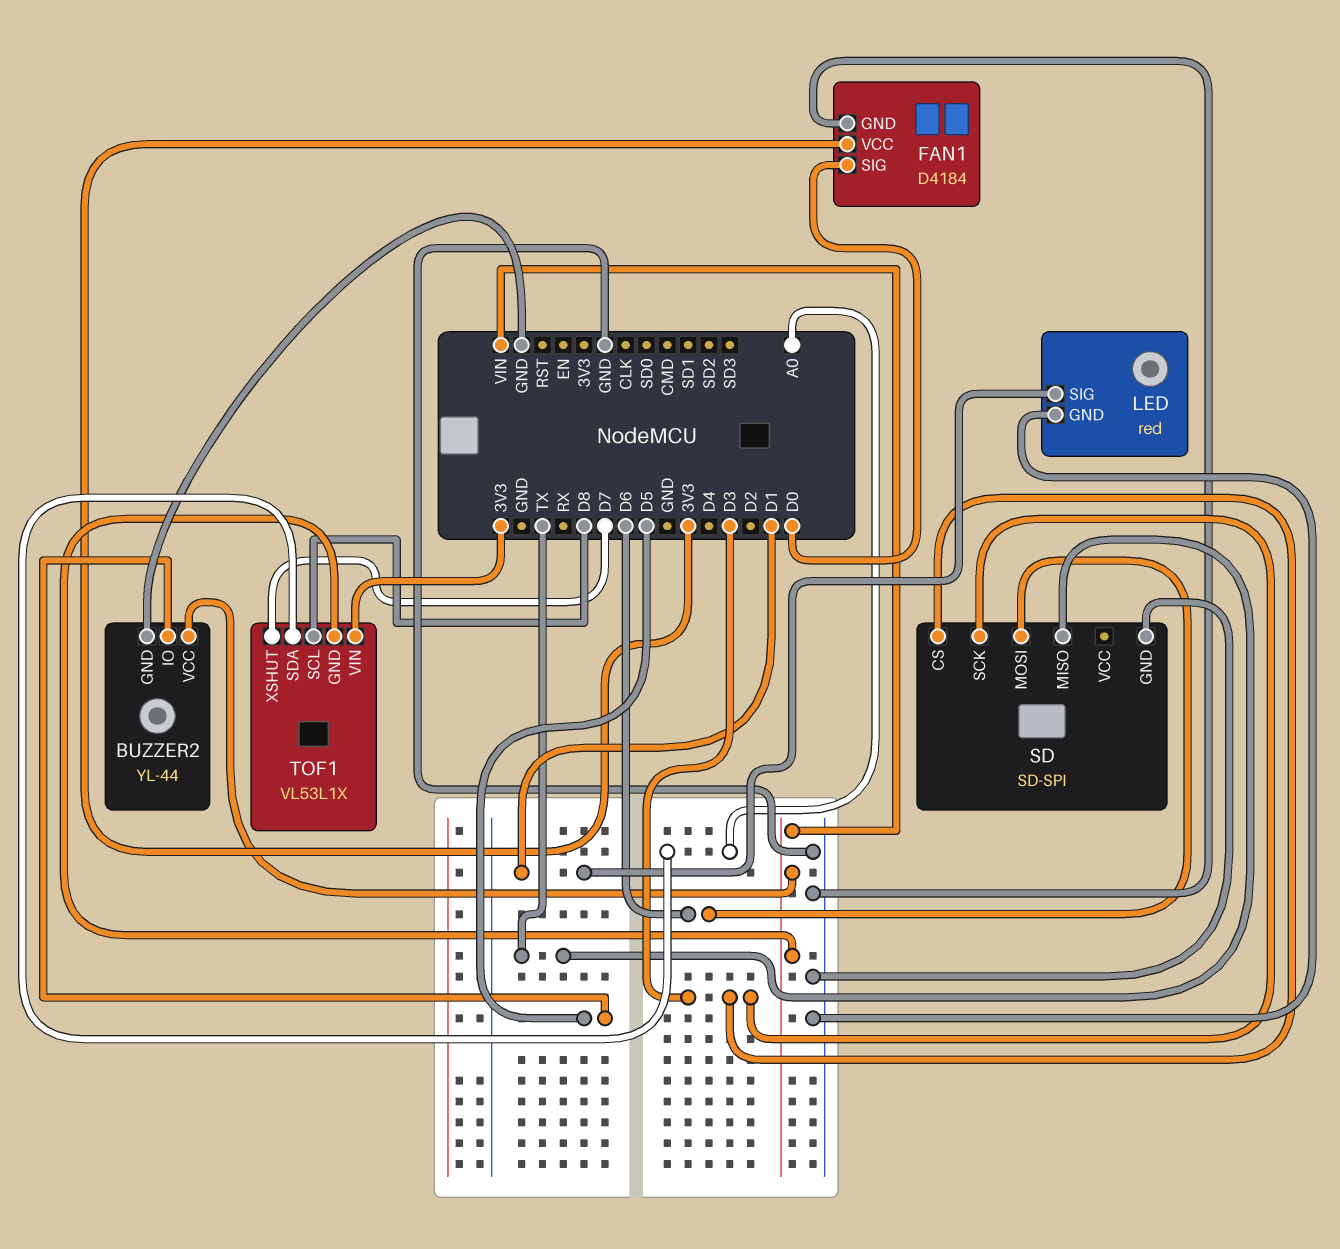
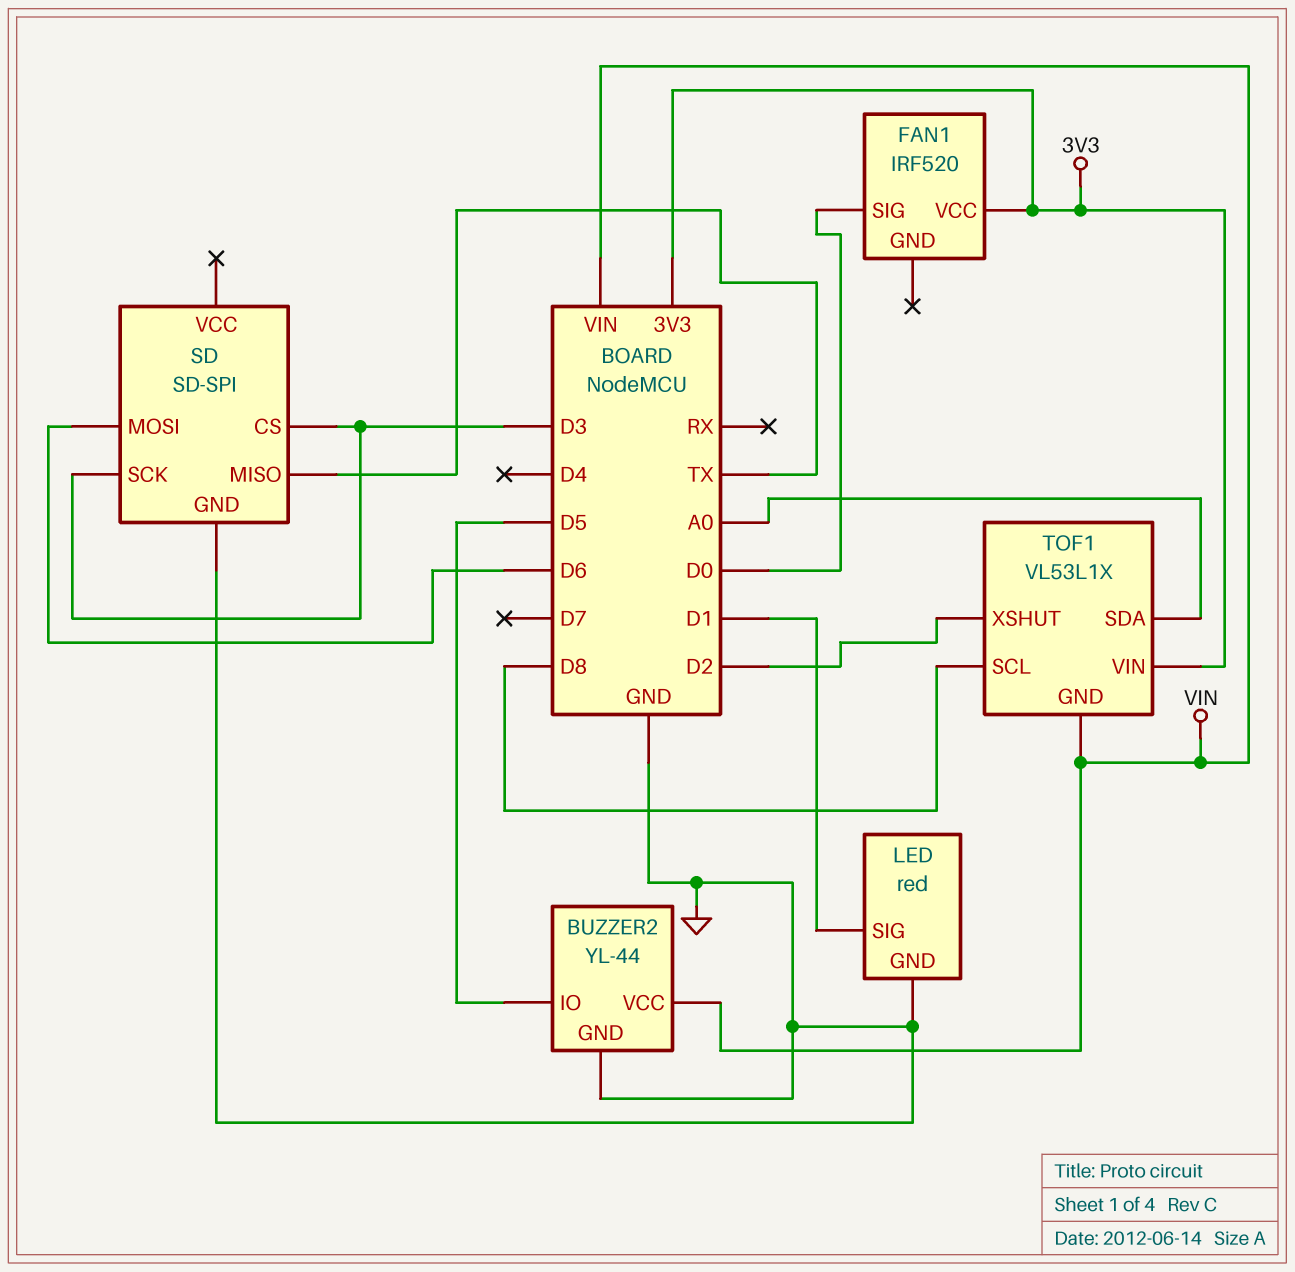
FAN1: D4184 -> IRF520
FAN1 pin GND: GND -> none
TOF1 pin XSHUT: D7 -> D2

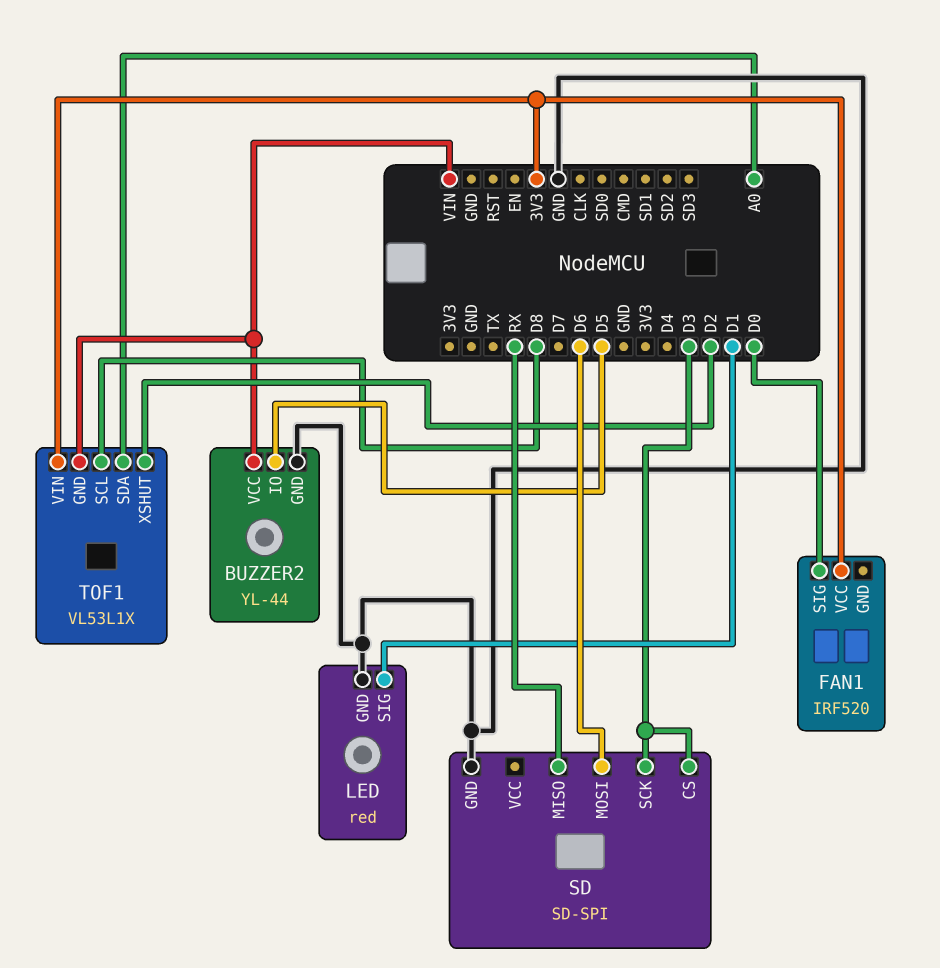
SD pin MISO: TX -> RX

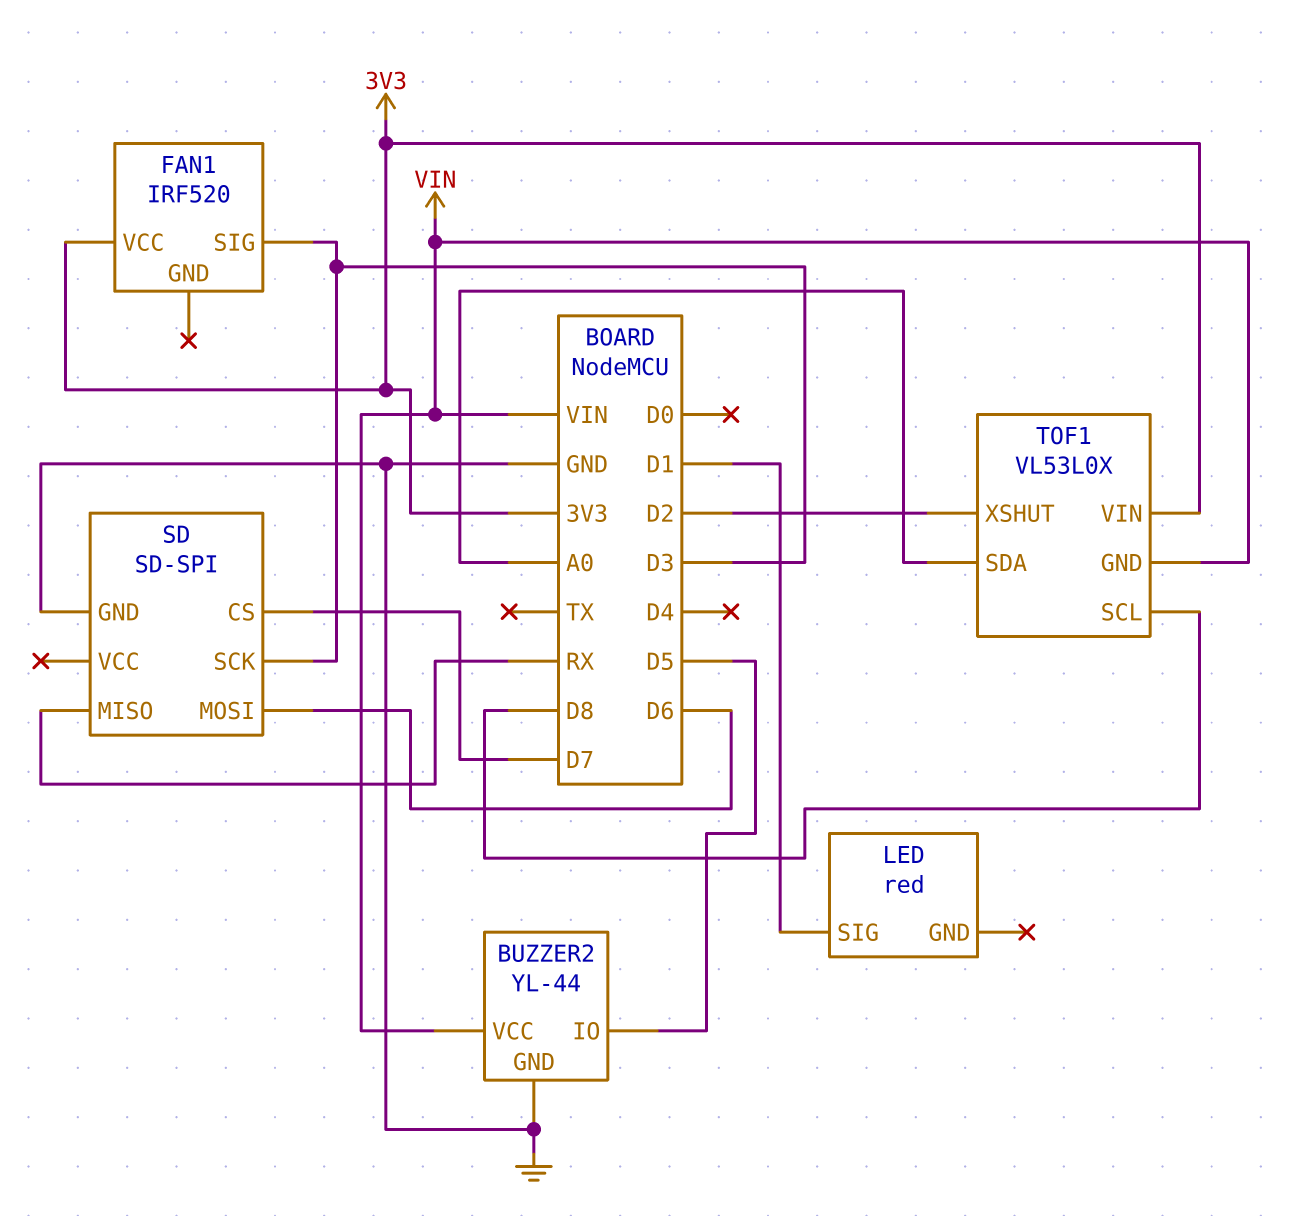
FAN1 pin SIG: D0 -> D3
LED pin GND: GND -> none
SD pin CS: D3 -> D7
TOF1: VL53L1X -> VL53L0X

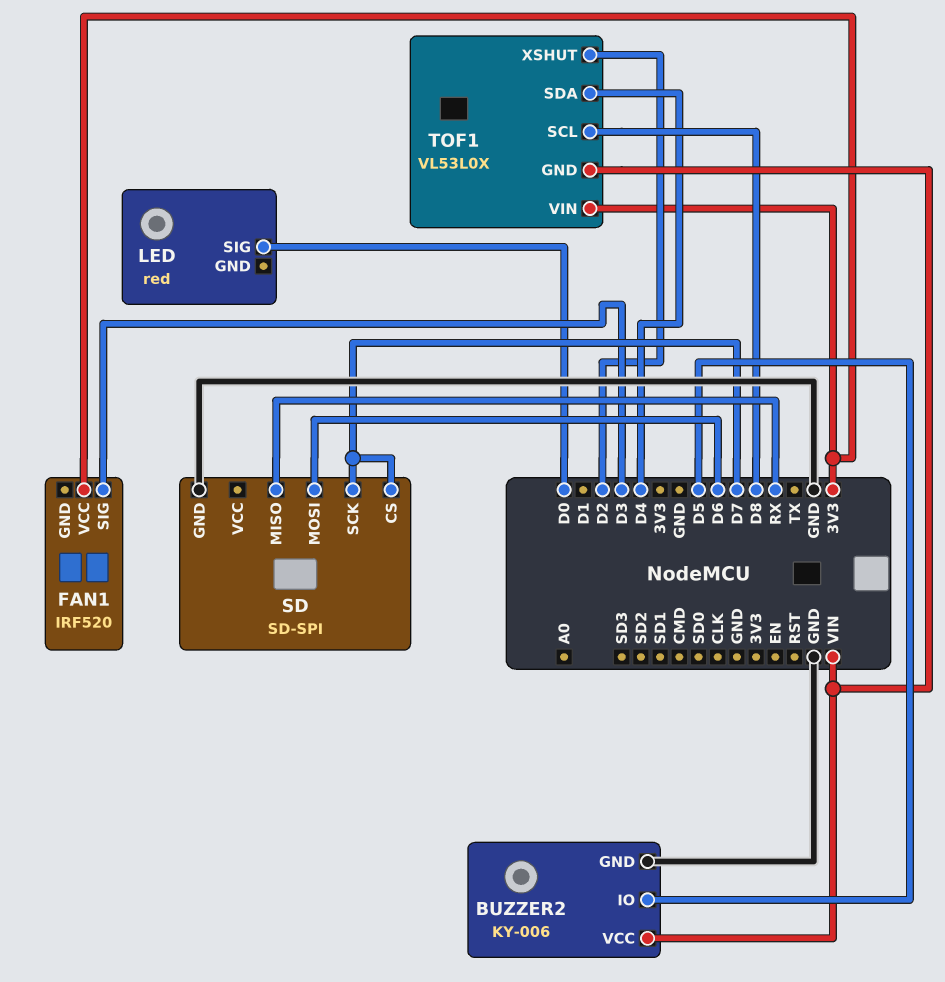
BUZZER2: YL-44 -> KY-006
LED pin SIG: D1 -> D0
SD pin SCK: D3 -> D7
TOF1 pin SDA: A0 -> D4

